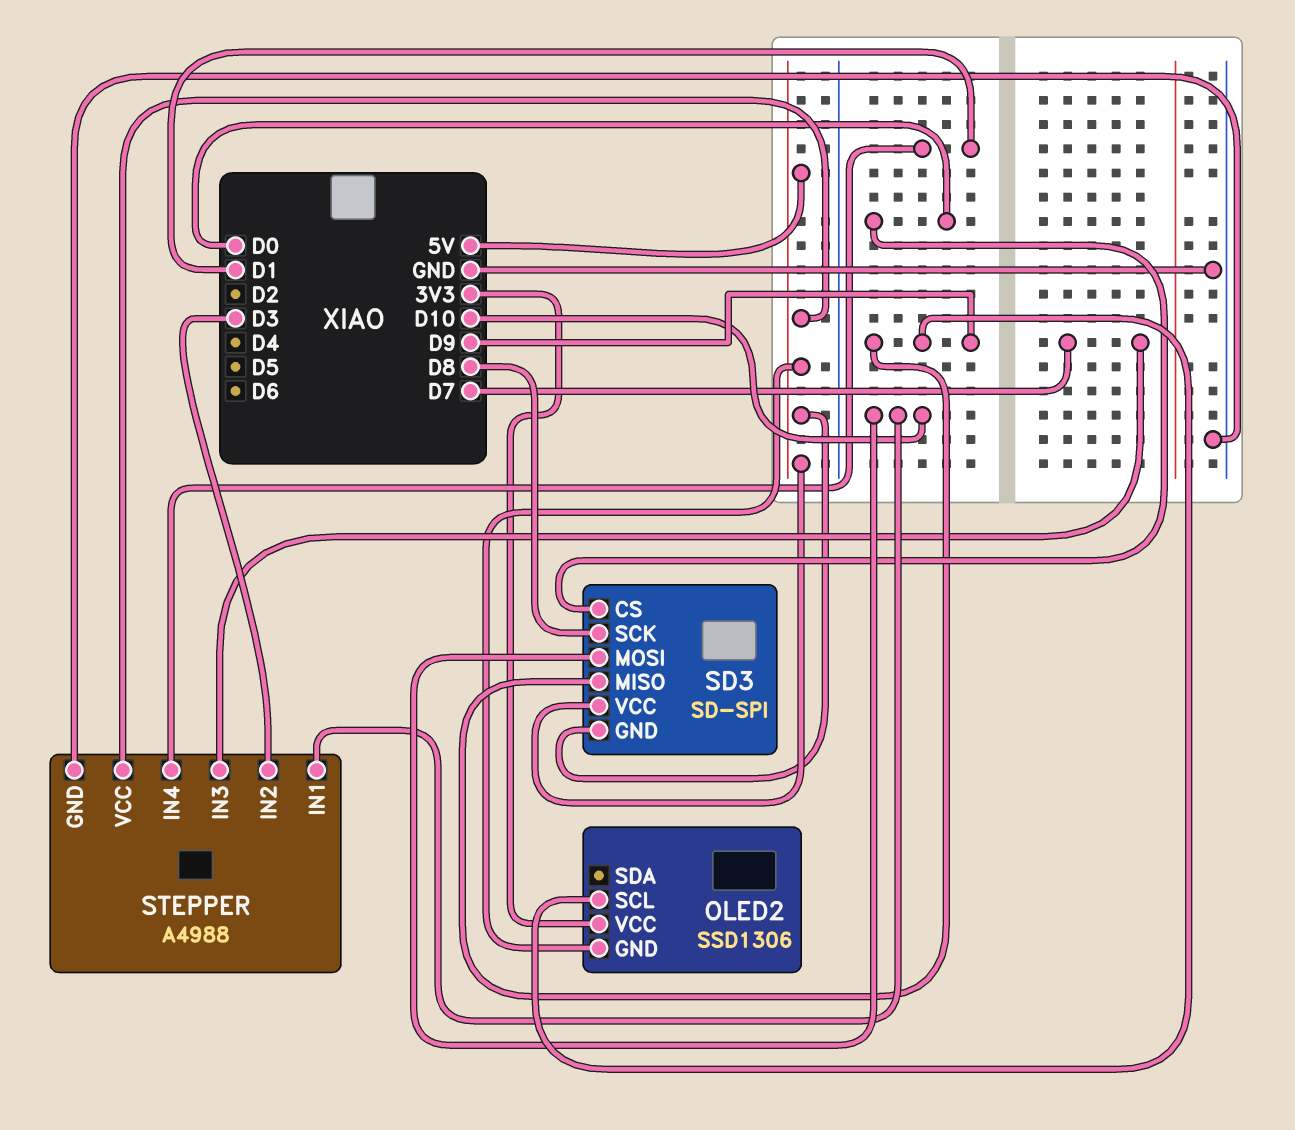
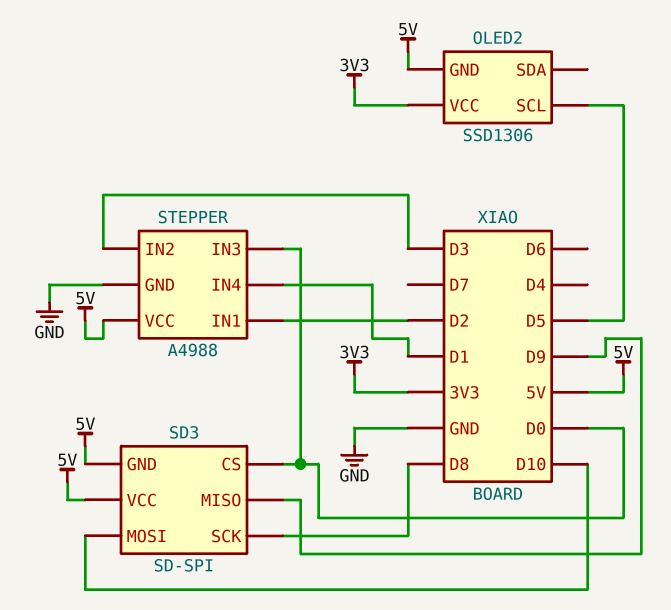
OLED2 pin SCL: D9 -> D5
STEPPER pin IN1: D10 -> D2
STEPPER pin IN3: D7 -> D0

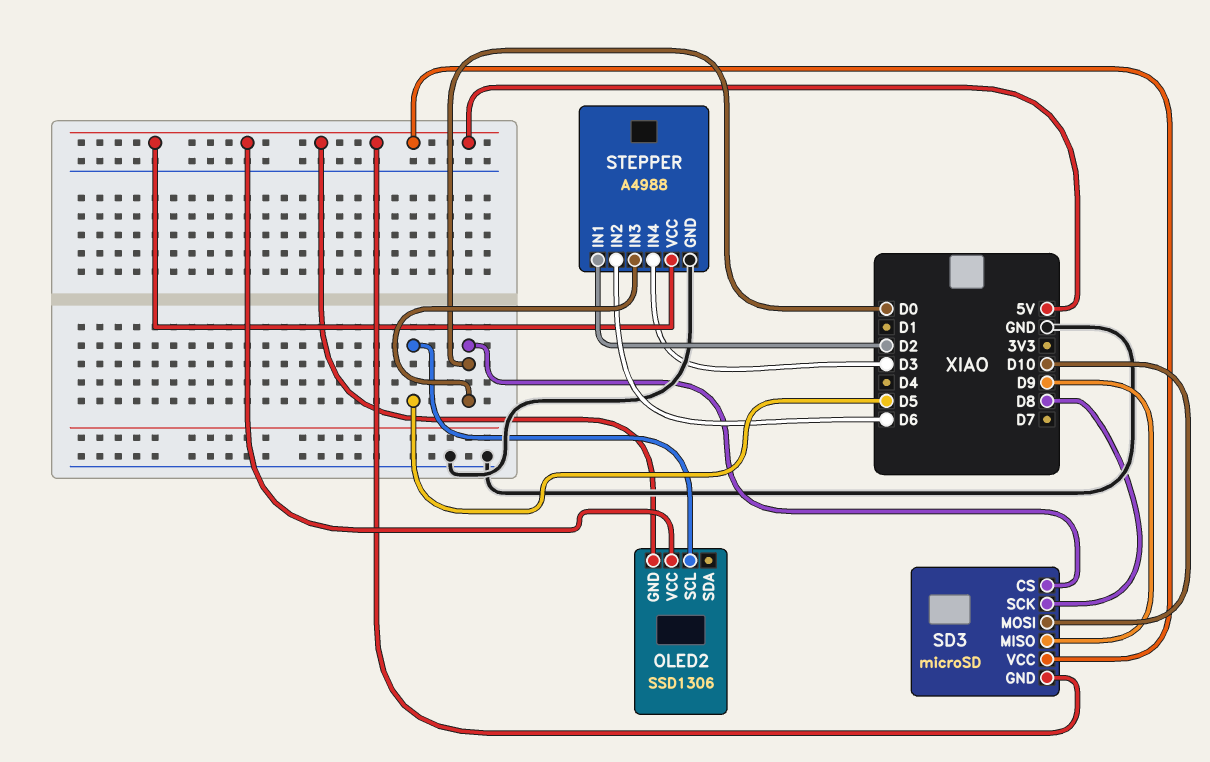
OLED2 pin VCC: 3V3 -> 5V
SD3: SD-SPI -> microSD
STEPPER pin IN2: D3 -> D6
STEPPER pin IN4: D1 -> D3

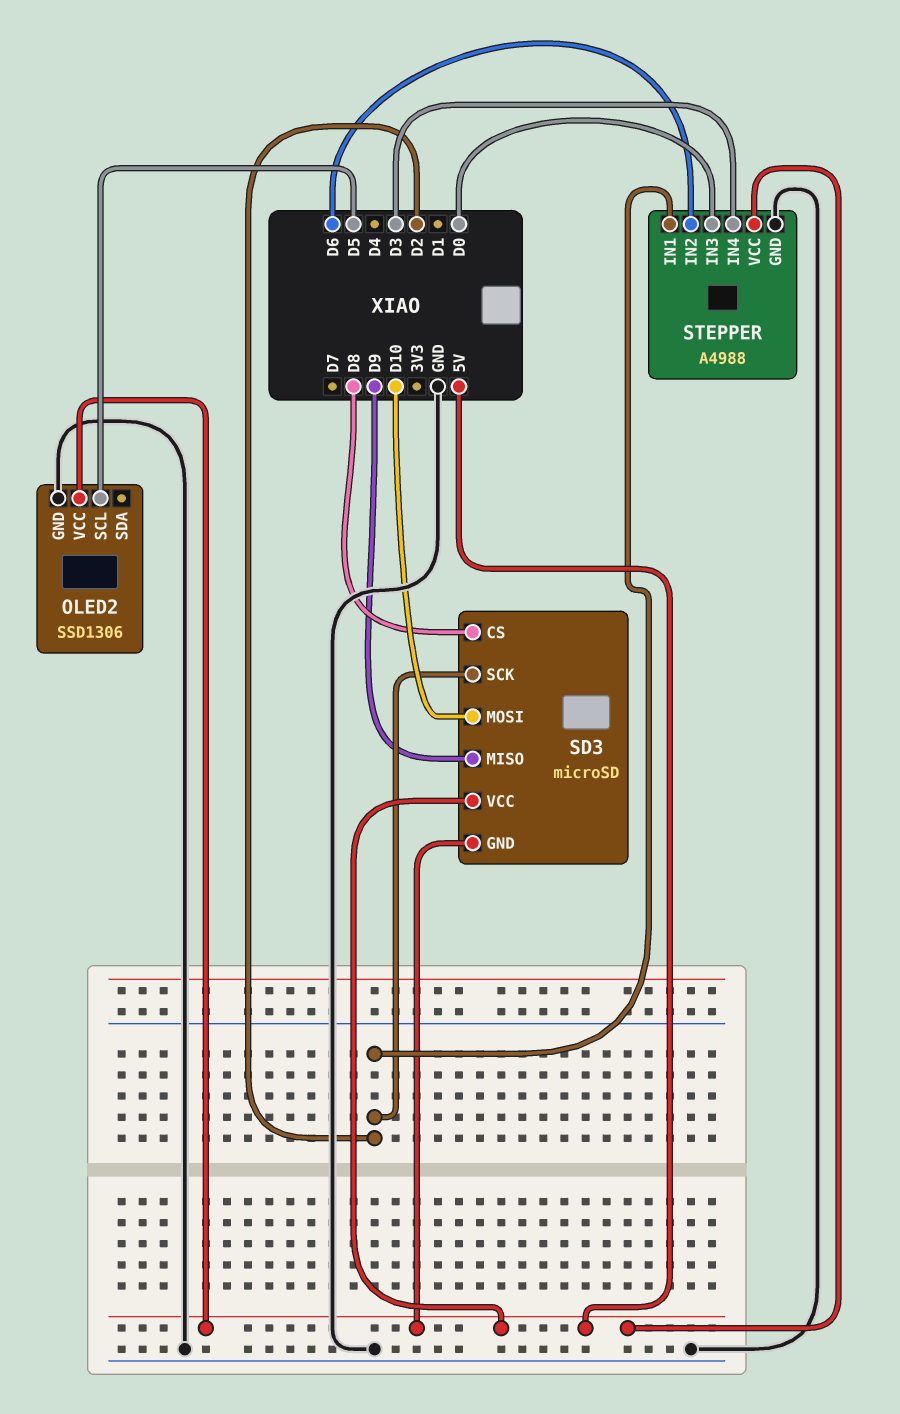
OLED2 pin GND: 5V -> GND
SD3 pin CS: D0 -> D8
SD3 pin SCK: D8 -> D2

